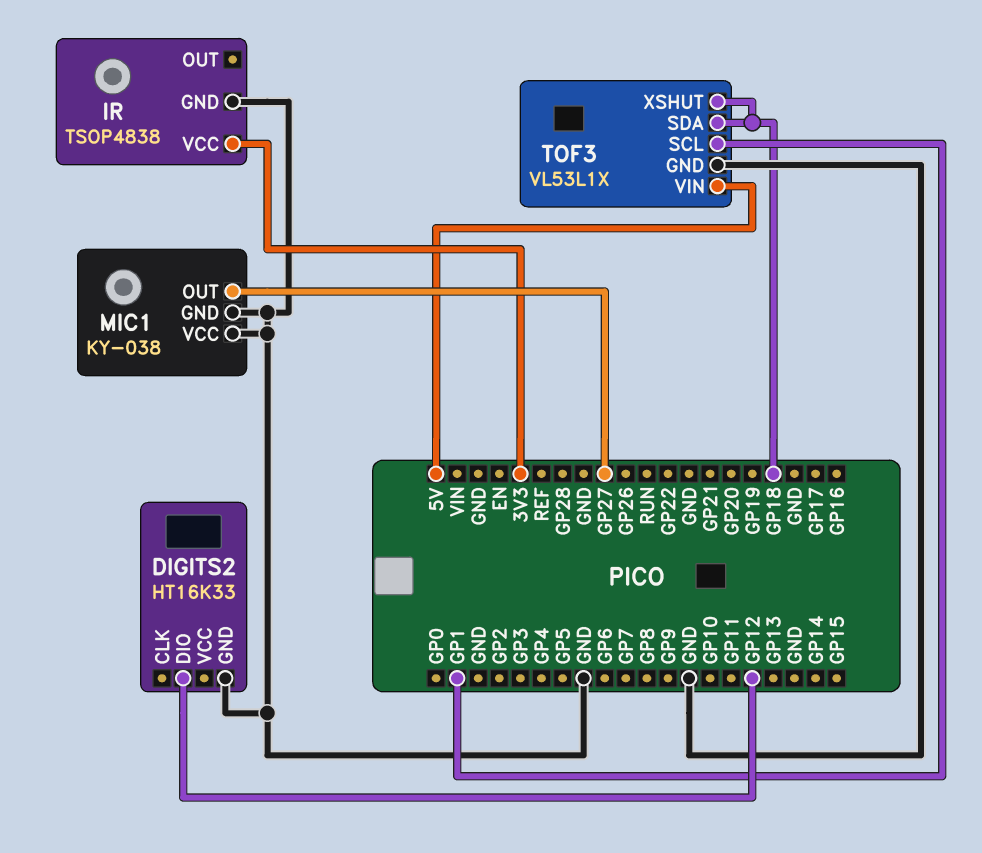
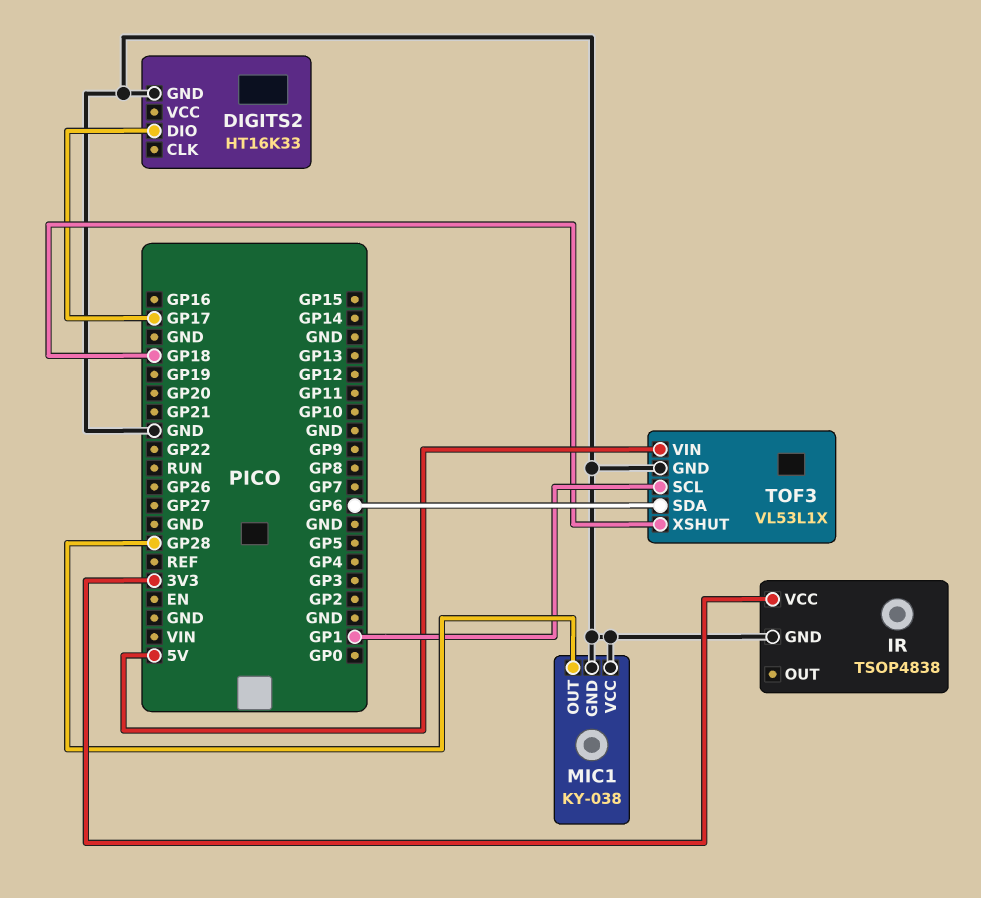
DIGITS2 pin DIO: GP12 -> GP17
MIC1 pin OUT: GP27 -> GP28
TOF3 pin SDA: GP18 -> GP6

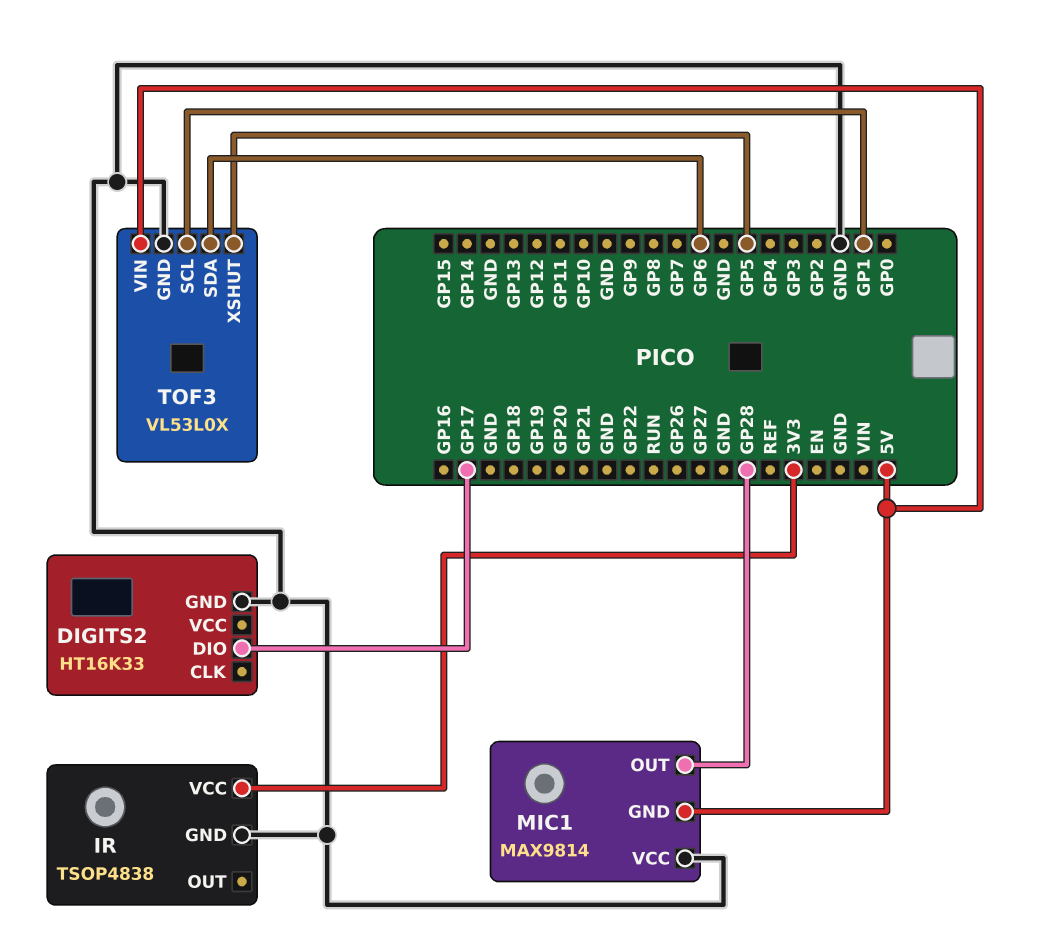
MIC1: KY-038 -> MAX9814
MIC1 pin GND: GND -> 5V
TOF3: VL53L1X -> VL53L0X
TOF3 pin XSHUT: GP18 -> GP5

